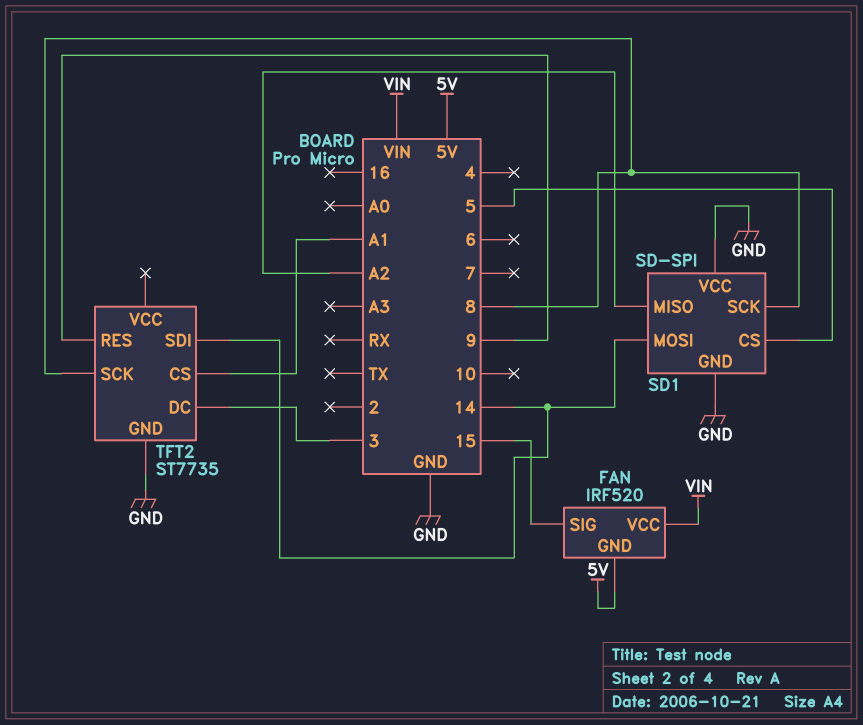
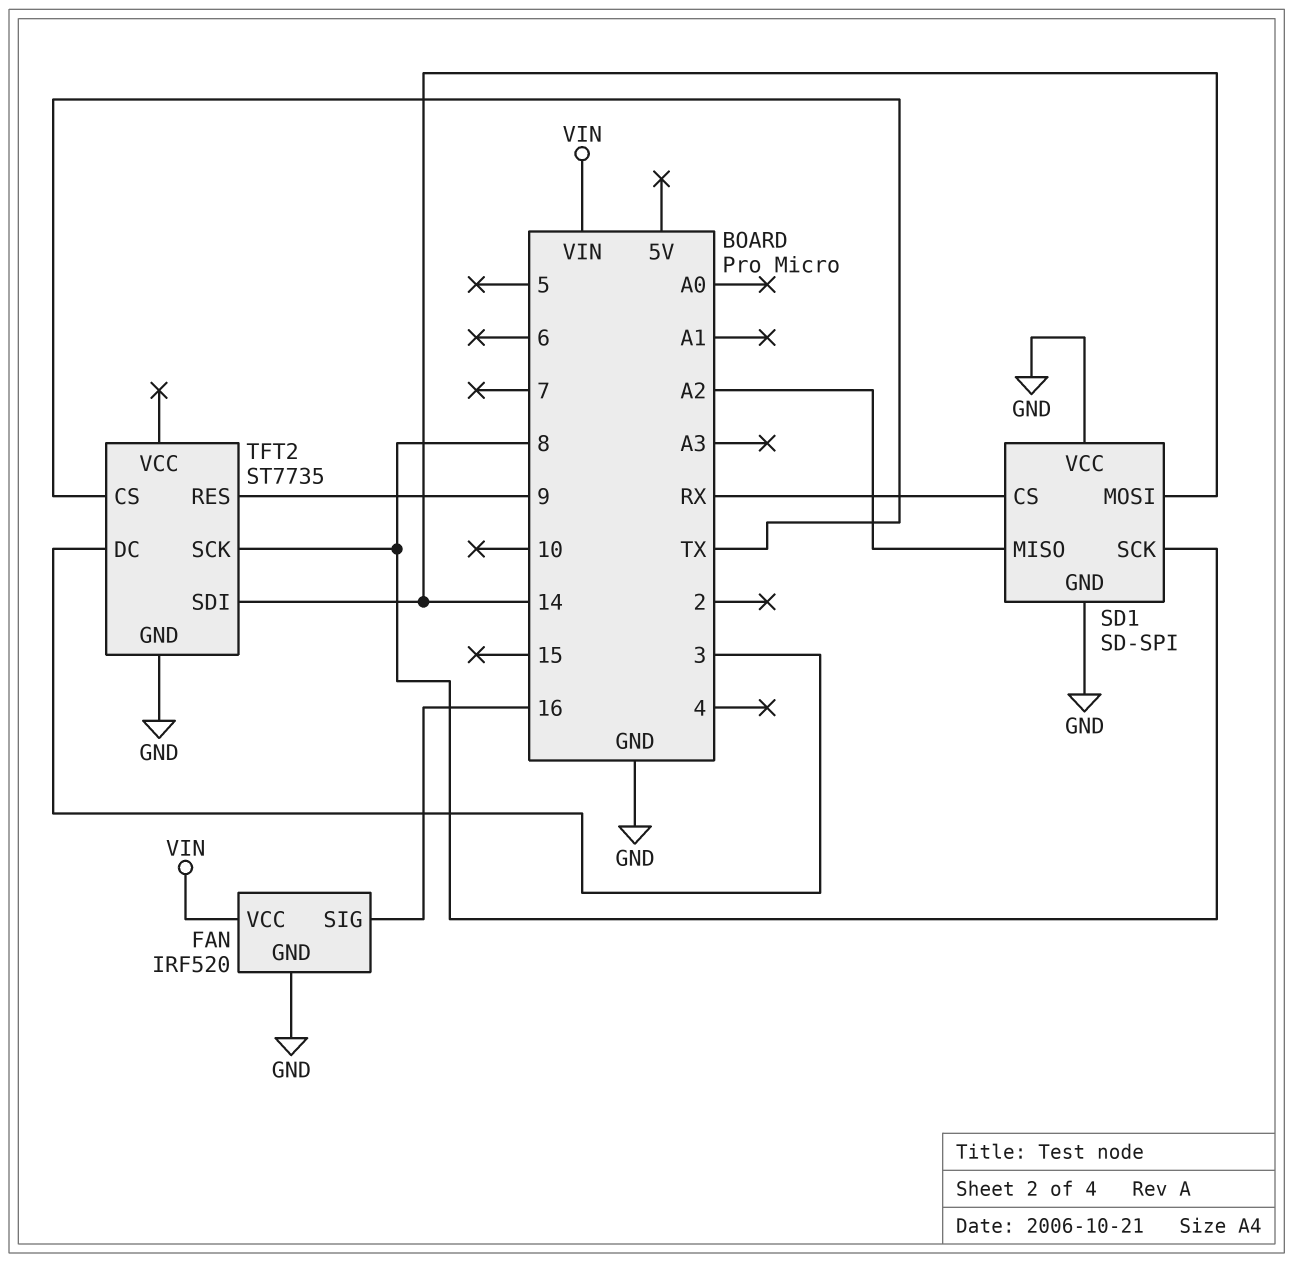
FAN pin GND: 5V -> GND
FAN pin SIG: 15 -> 16
SD1 pin CS: 5 -> RX
TFT2 pin CS: A1 -> TX

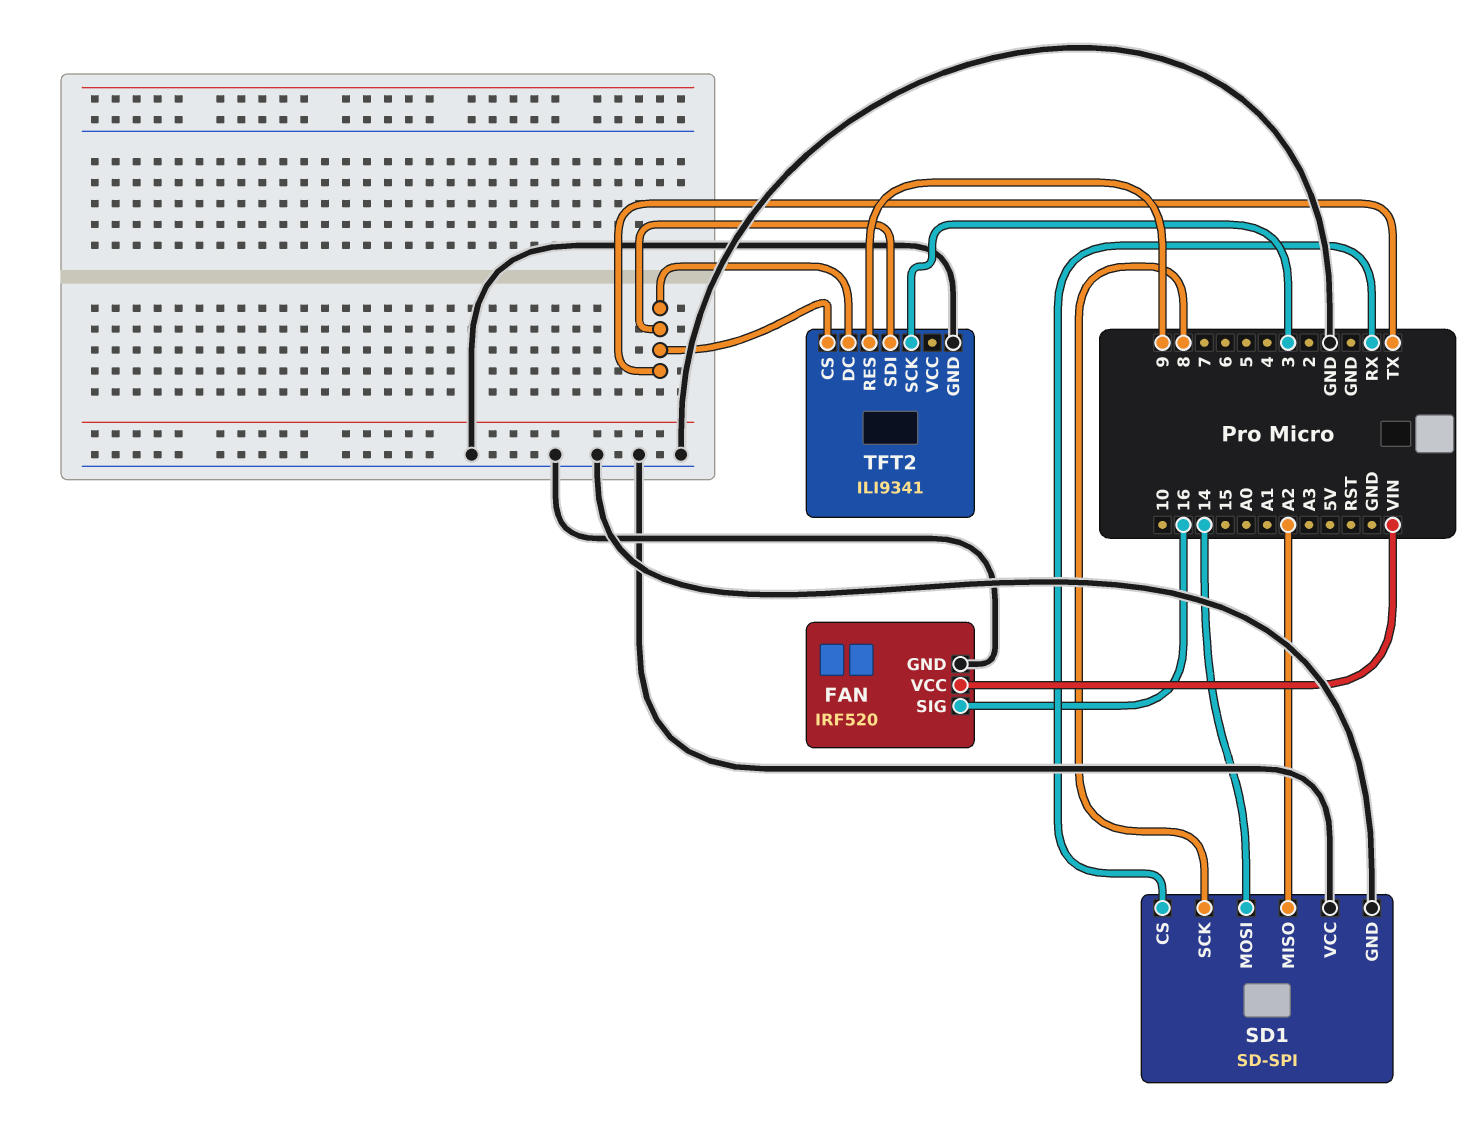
TFT2: ST7735 -> ILI9341
TFT2 pin DC: 3 -> TX
TFT2 pin SCK: 8 -> 3
TFT2 pin SDI: 14 -> TX

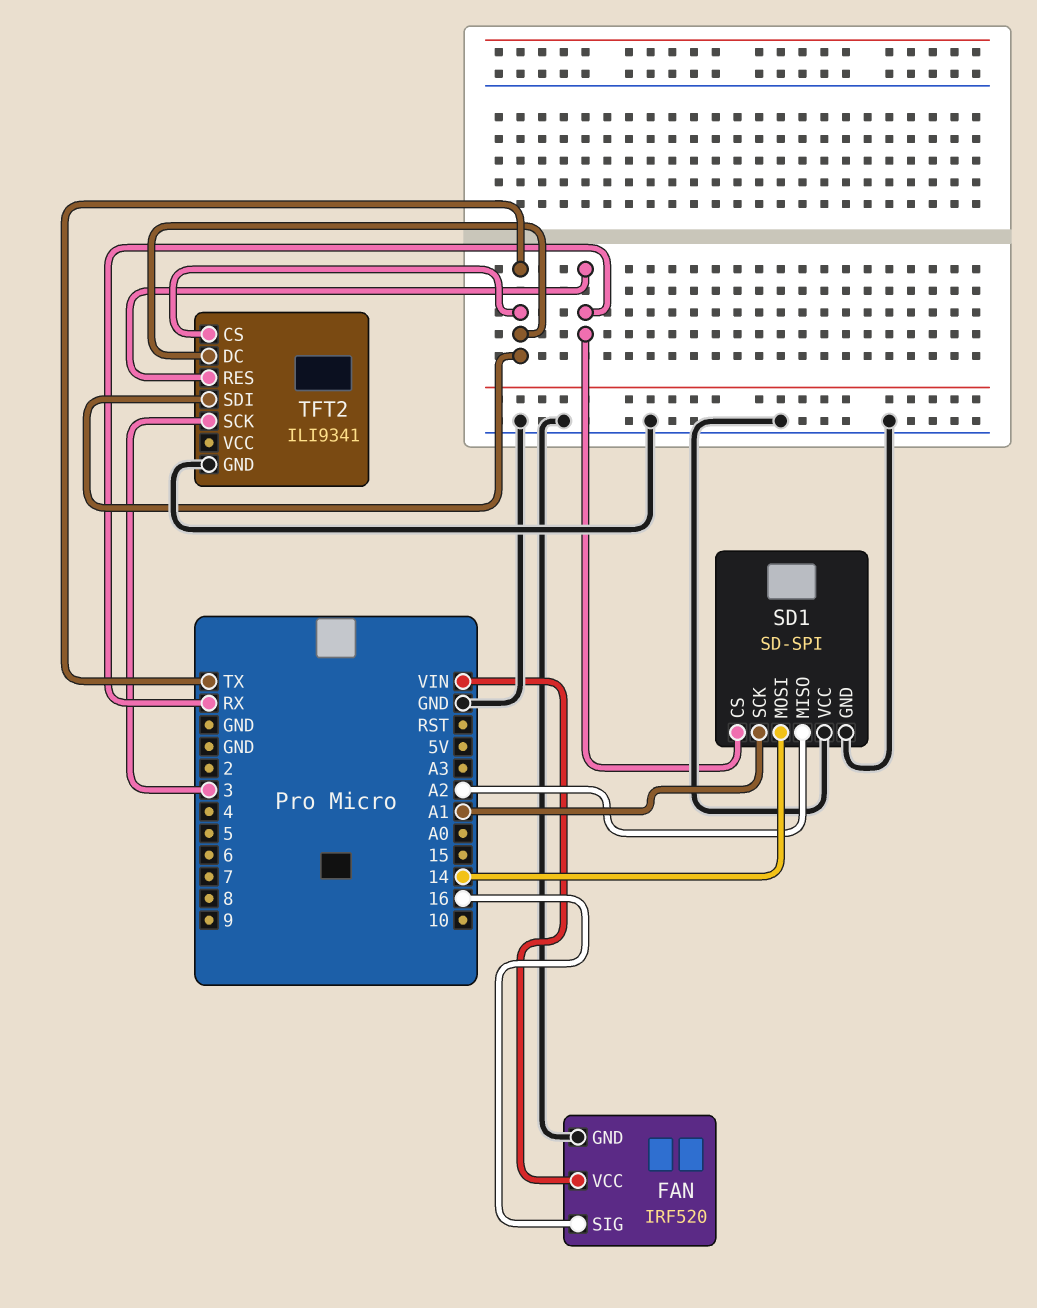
SD1 pin SCK: 8 -> A1
TFT2 pin RES: 9 -> RX

